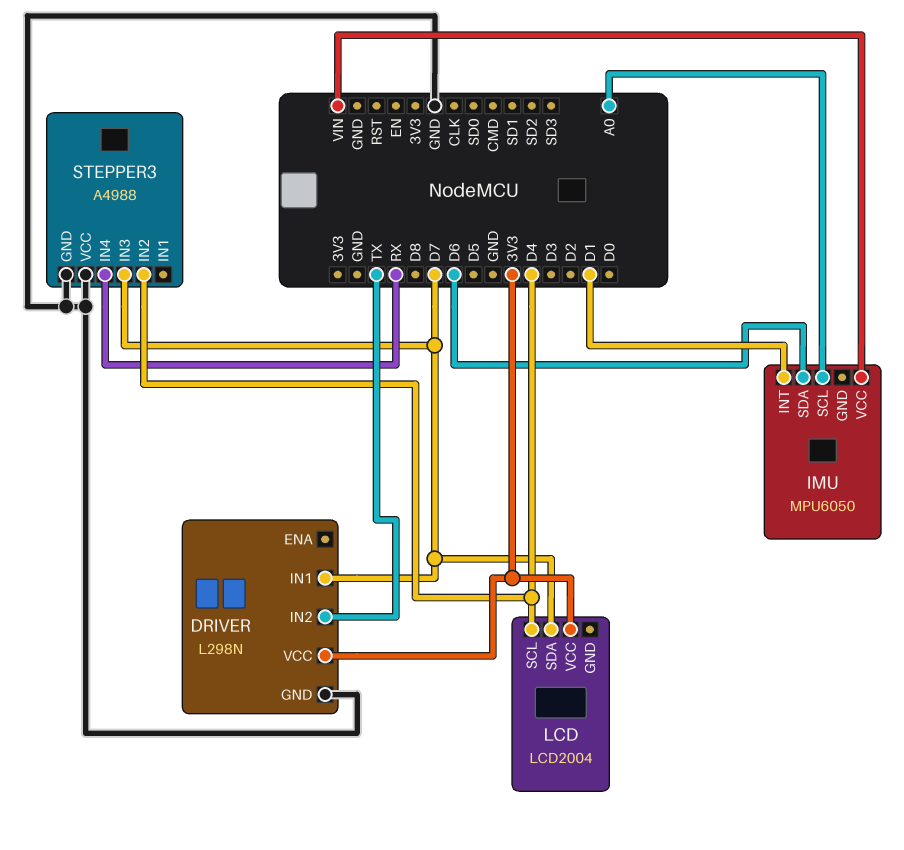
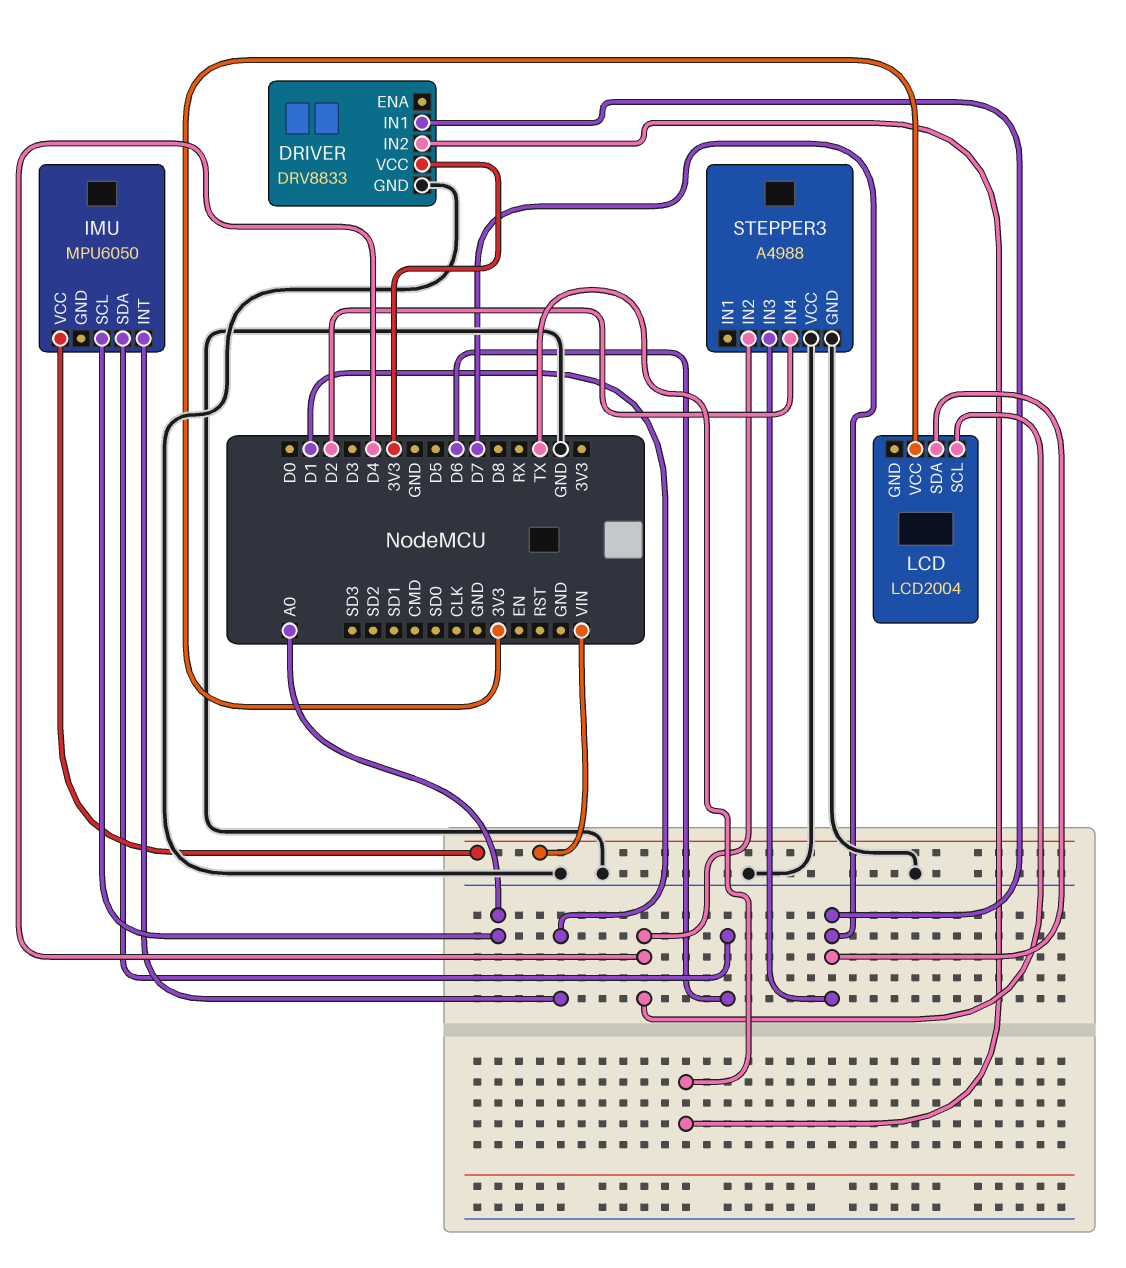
DRIVER: L298N -> DRV8833
STEPPER3 pin IN4: RX -> D2

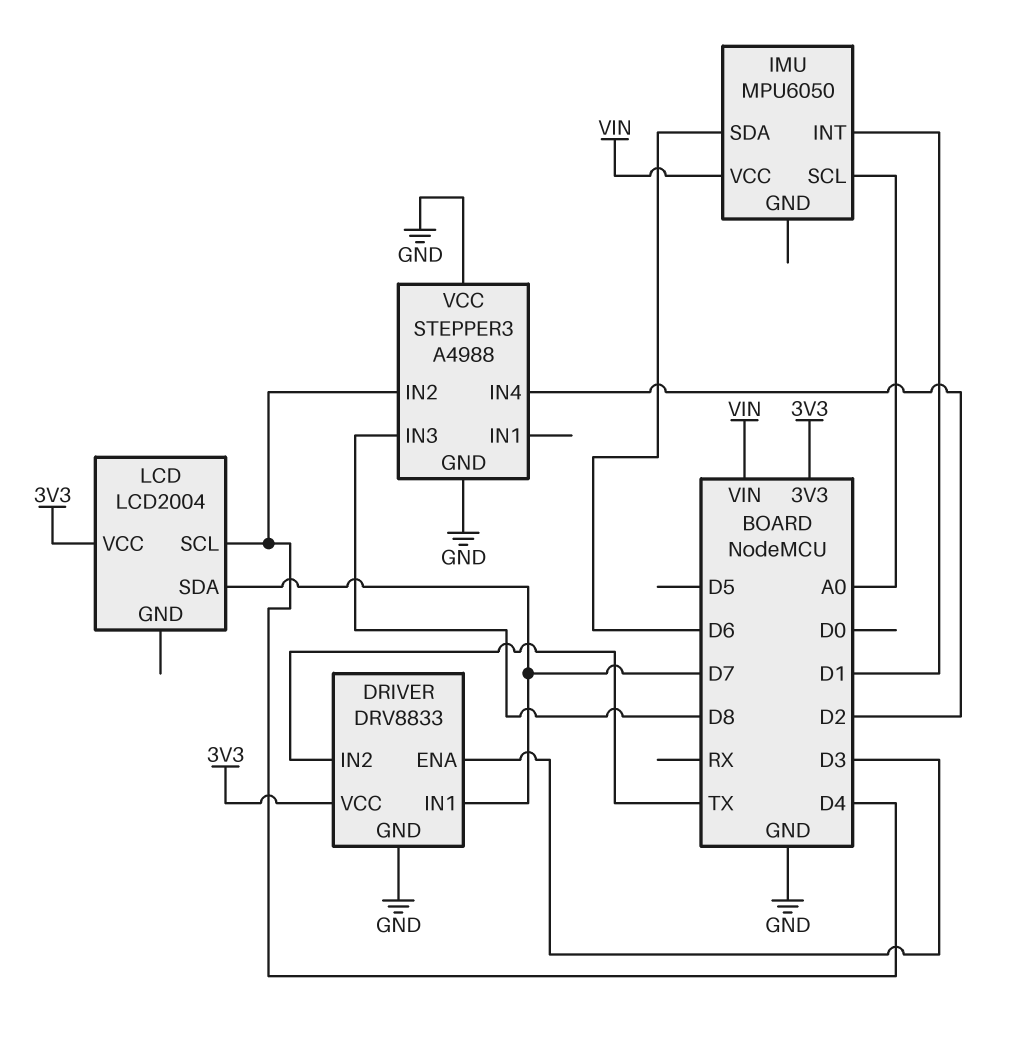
DRIVER pin ENA: none -> D3
STEPPER3 pin IN3: D7 -> D8

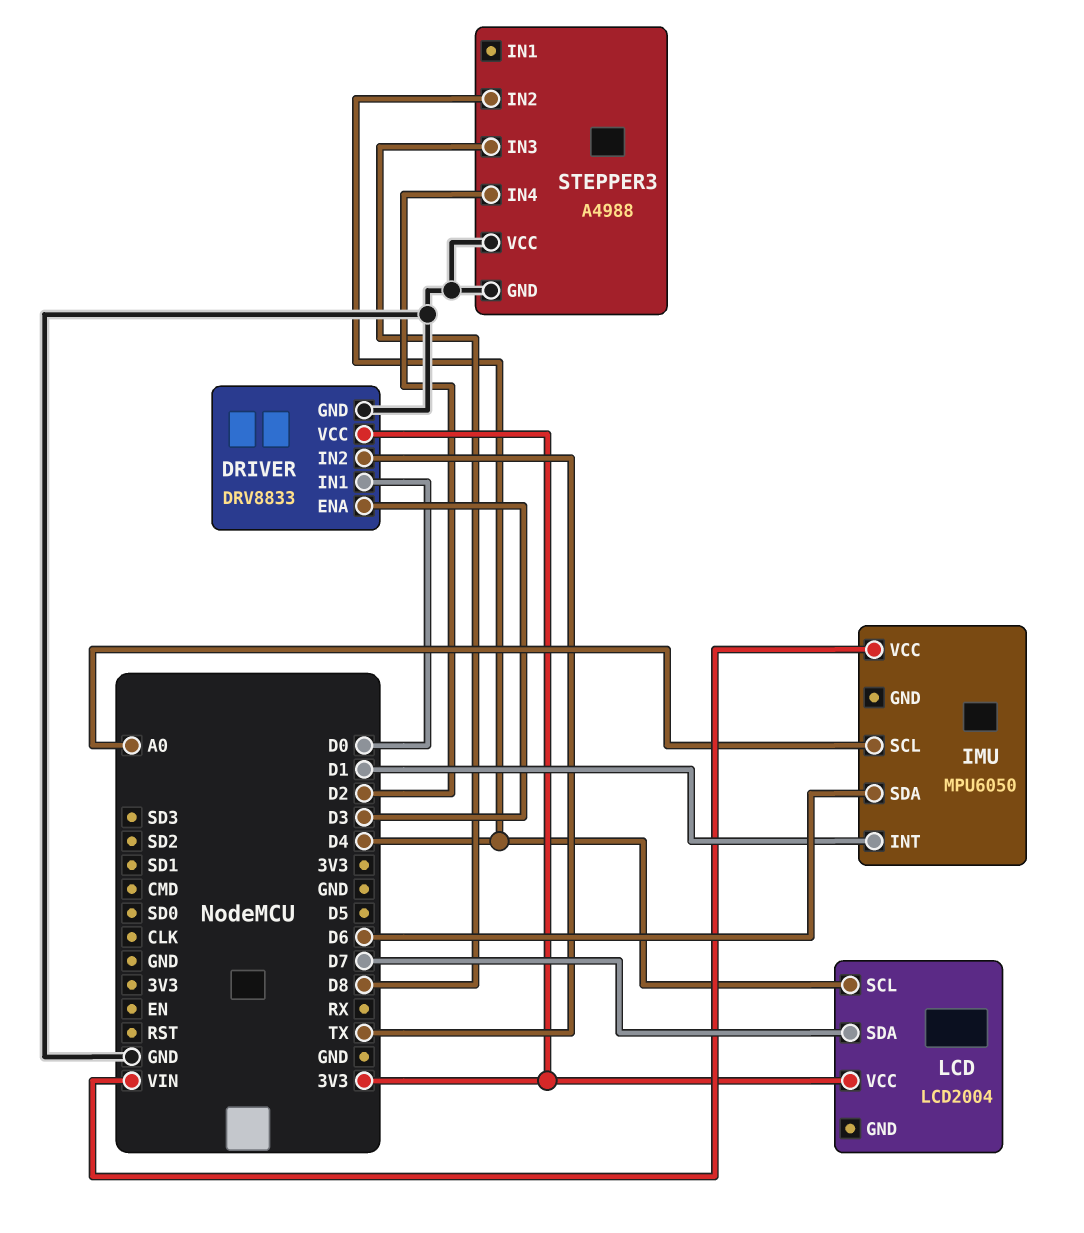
DRIVER pin IN1: D7 -> D0

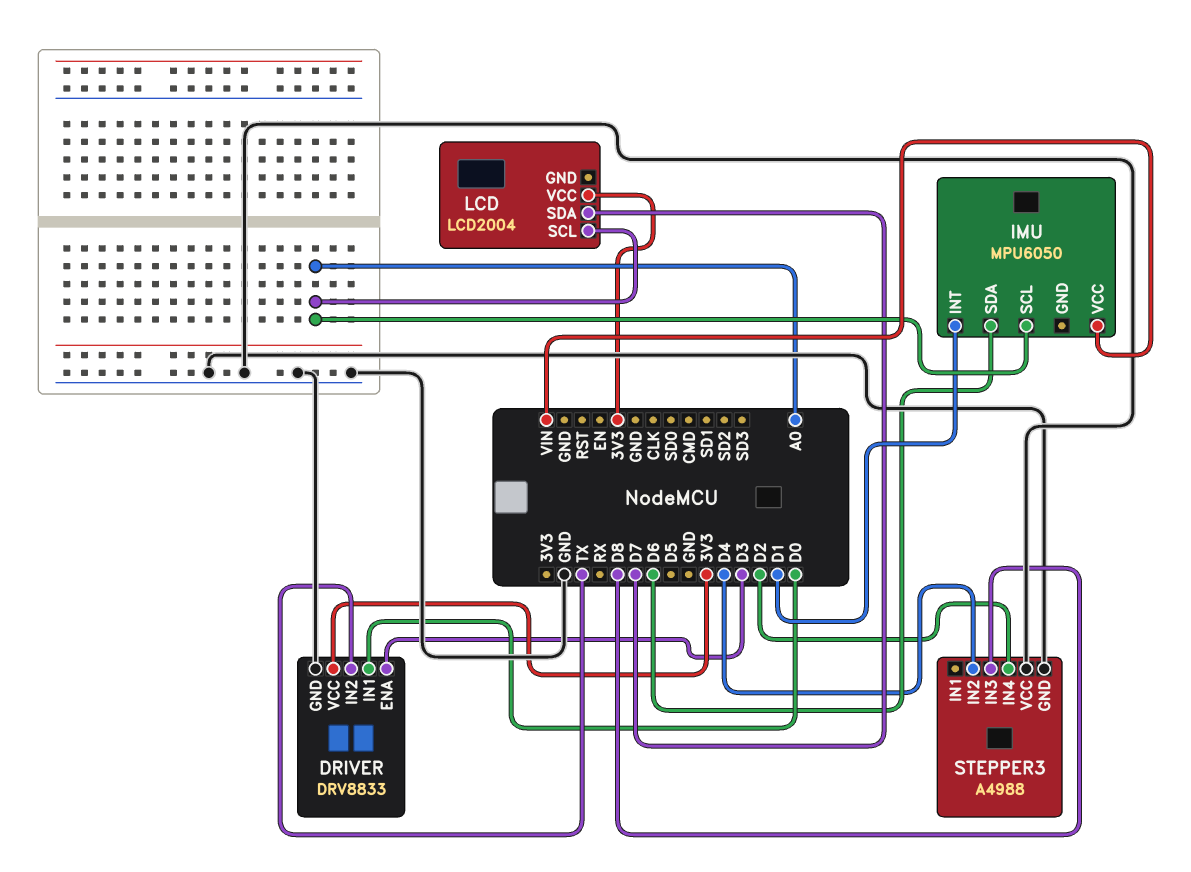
LCD pin SCL: D4 -> A0

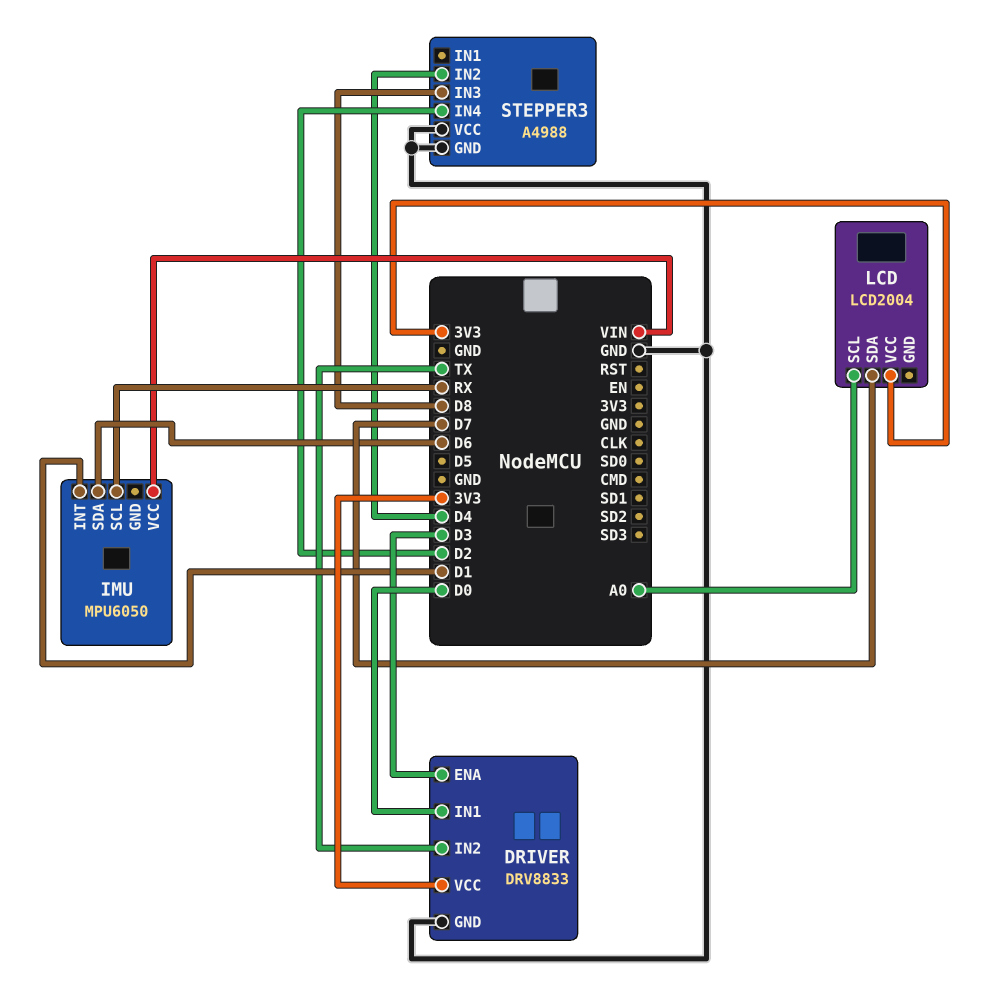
IMU pin SCL: A0 -> RX

